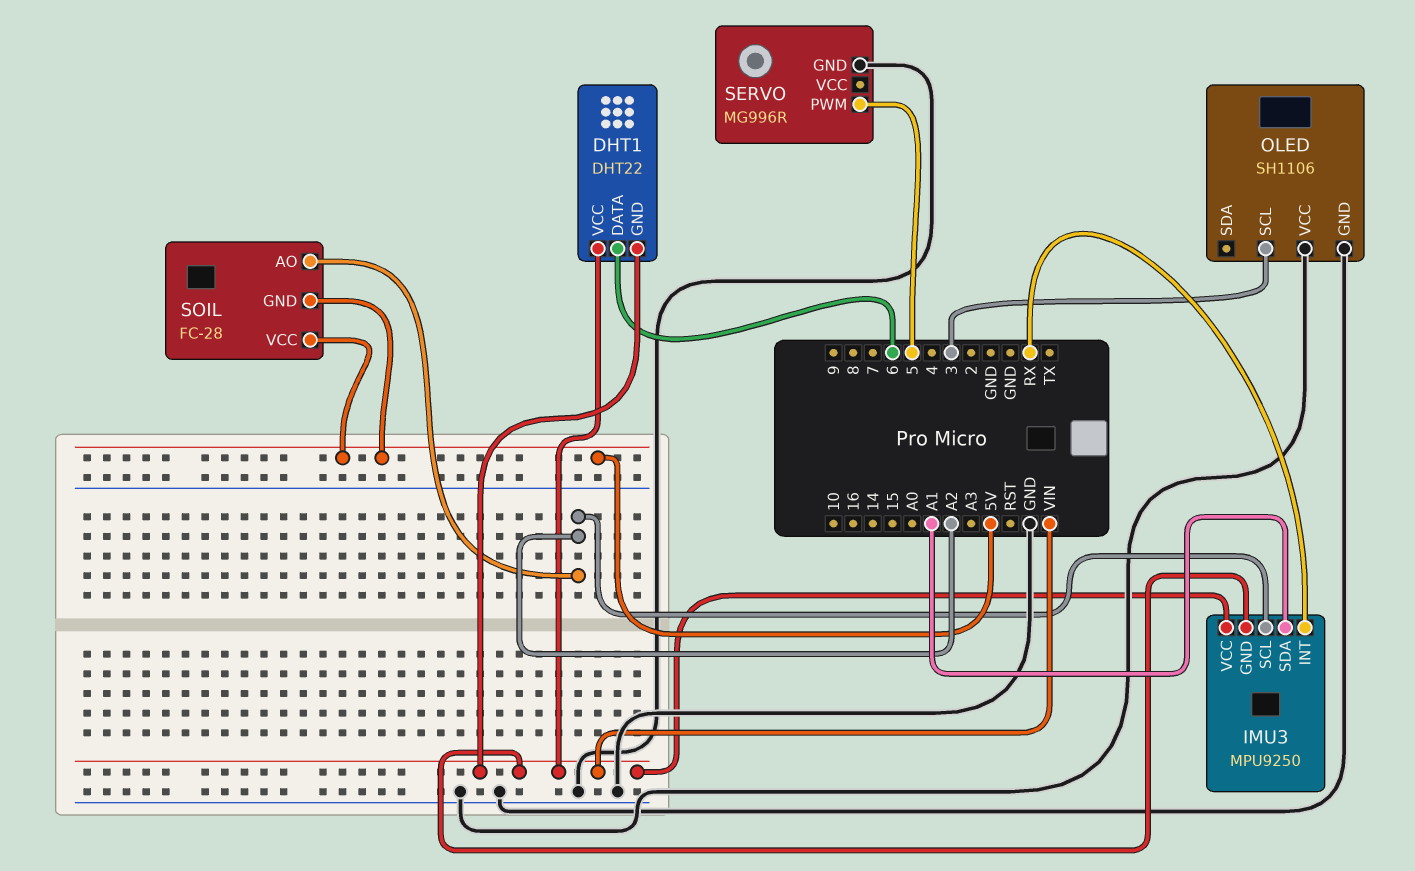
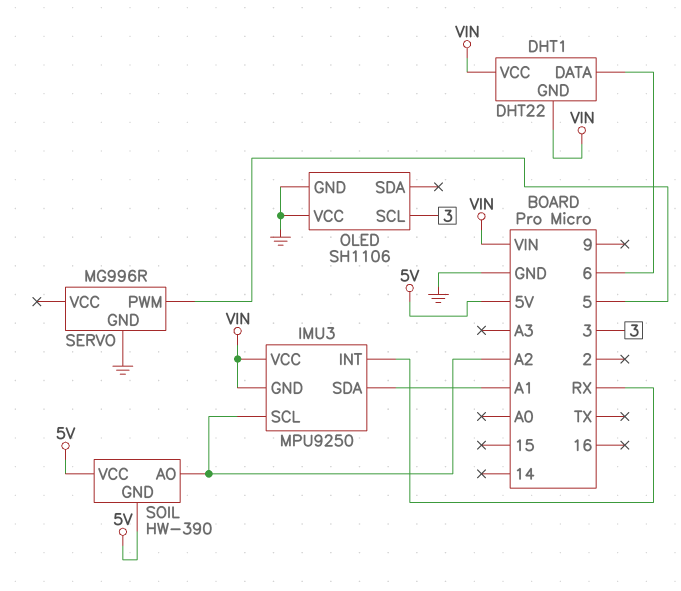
SOIL: FC-28 -> HW-390

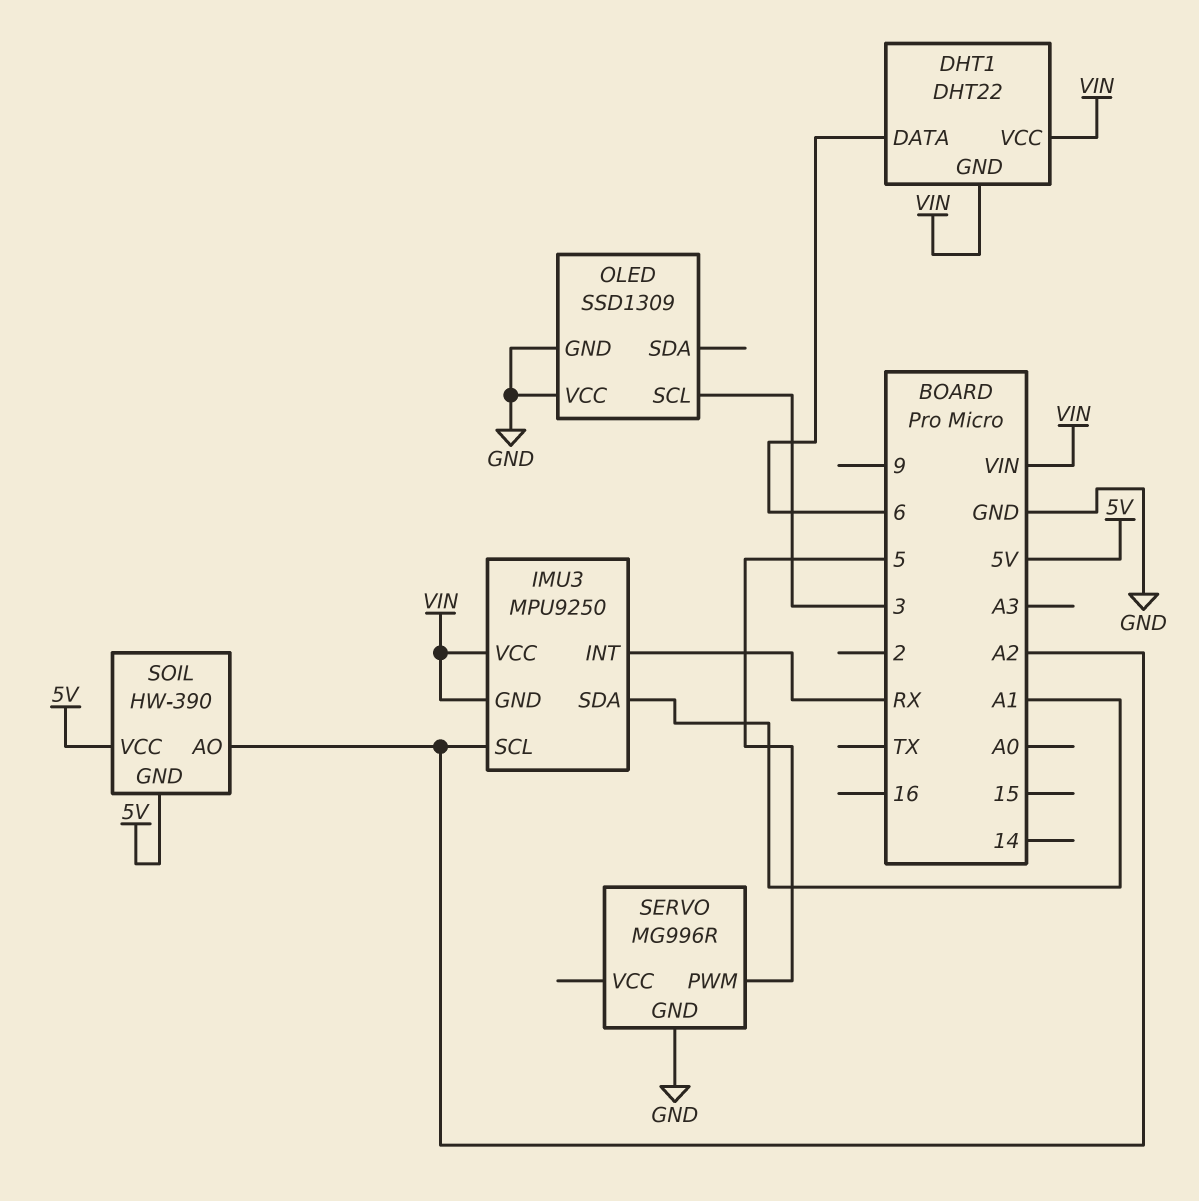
OLED: SH1106 -> SSD1309

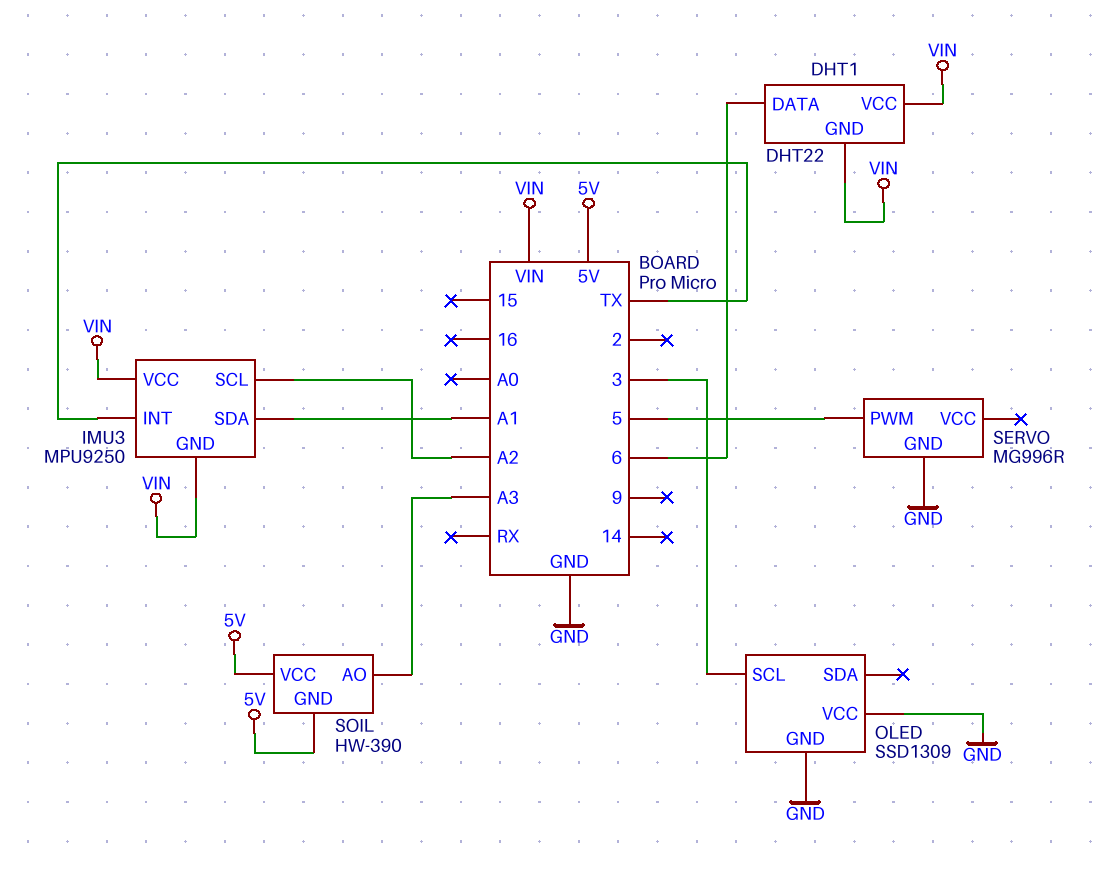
IMU3 pin INT: RX -> TX
SOIL pin AO: A2 -> A3

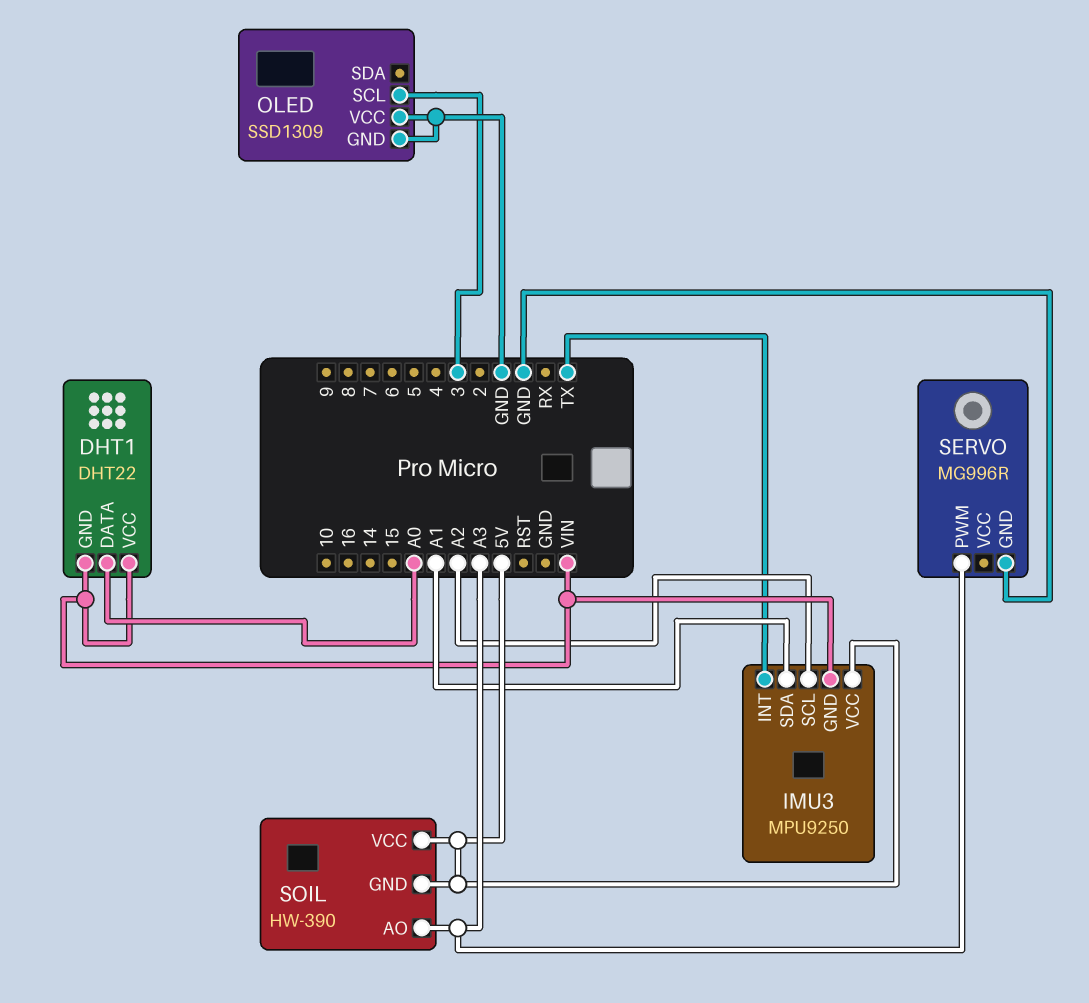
DHT1 pin DATA: 6 -> A0
IMU3 pin VCC: VIN -> 5V
SERVO pin PWM: 5 -> A3

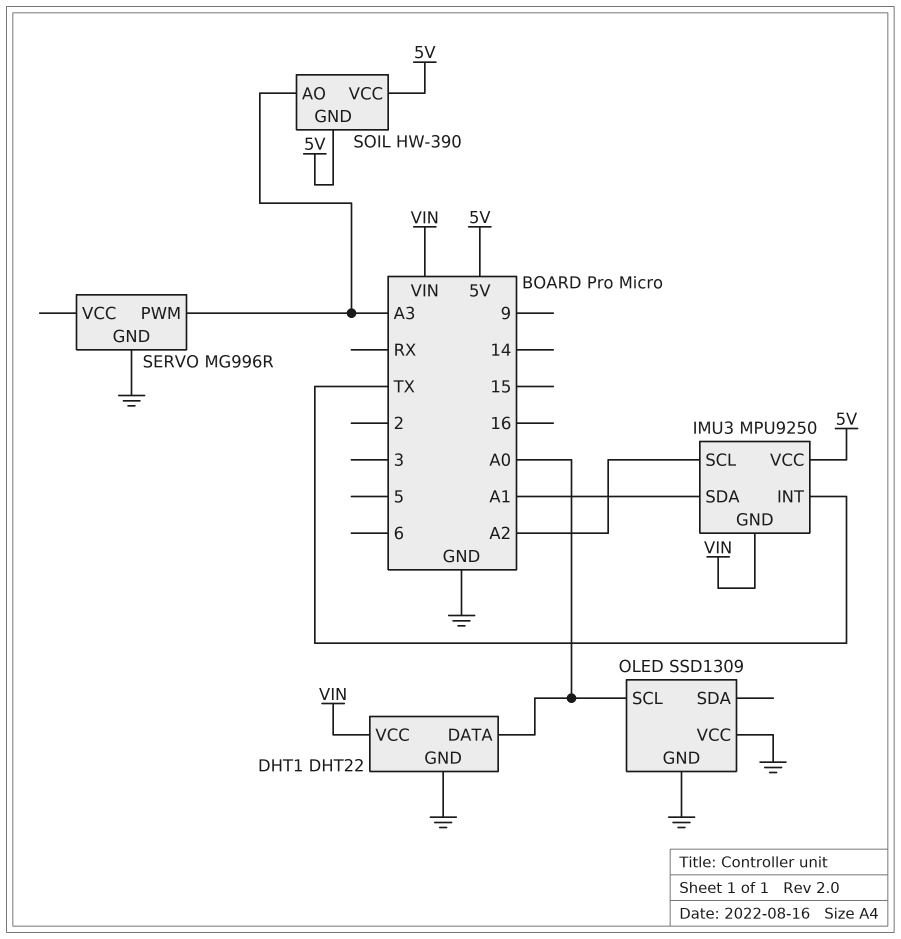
DHT1 pin GND: VIN -> GND
OLED pin SCL: 3 -> A0

